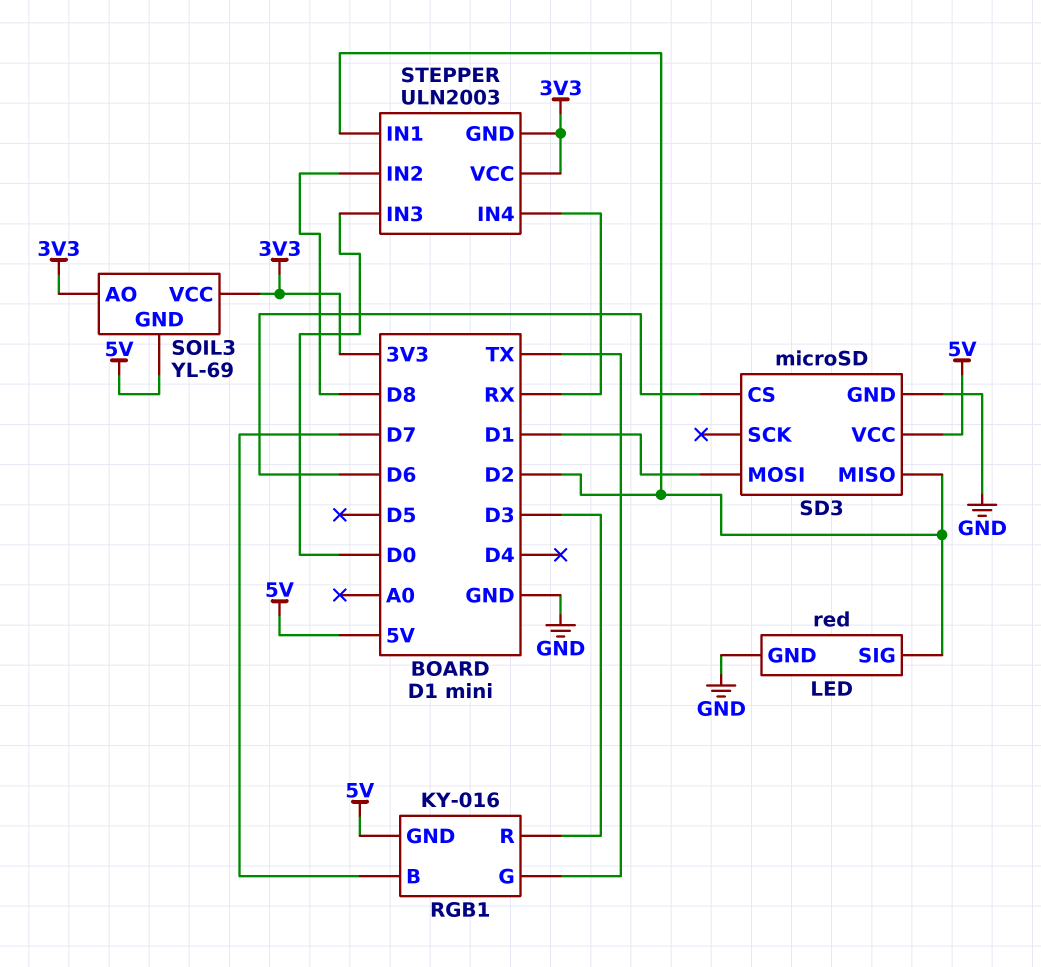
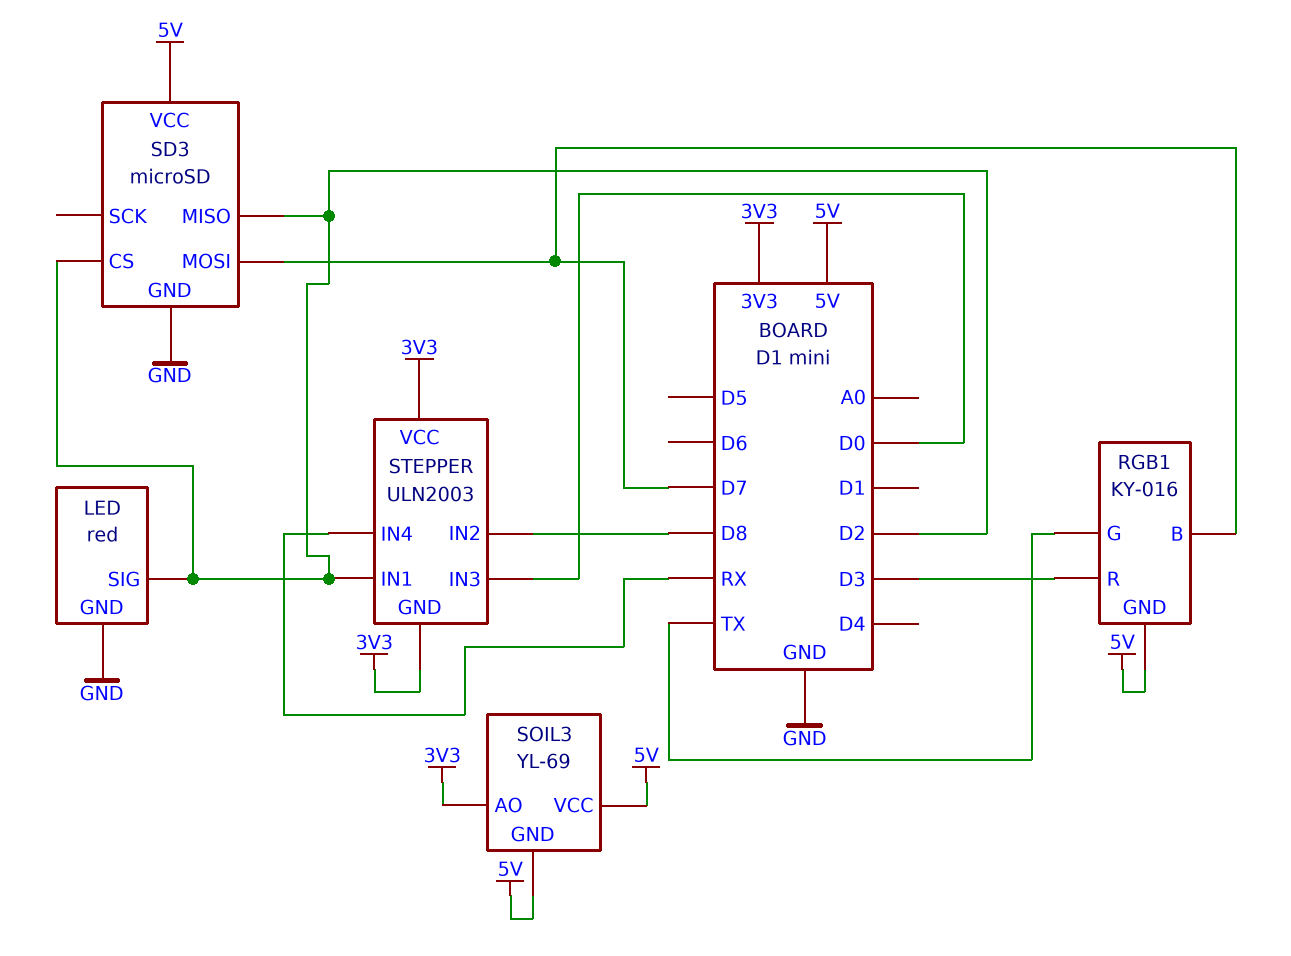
SD3 pin CS: D6 -> D2
SD3 pin MOSI: D1 -> D7
SOIL3 pin VCC: 3V3 -> 5V

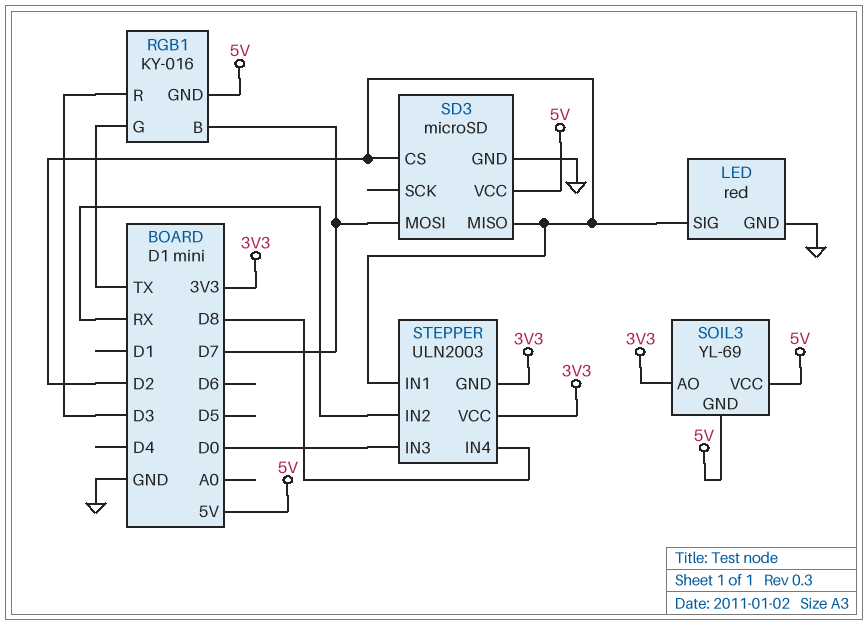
STEPPER pin IN2: D8 -> RX
STEPPER pin IN4: RX -> D8

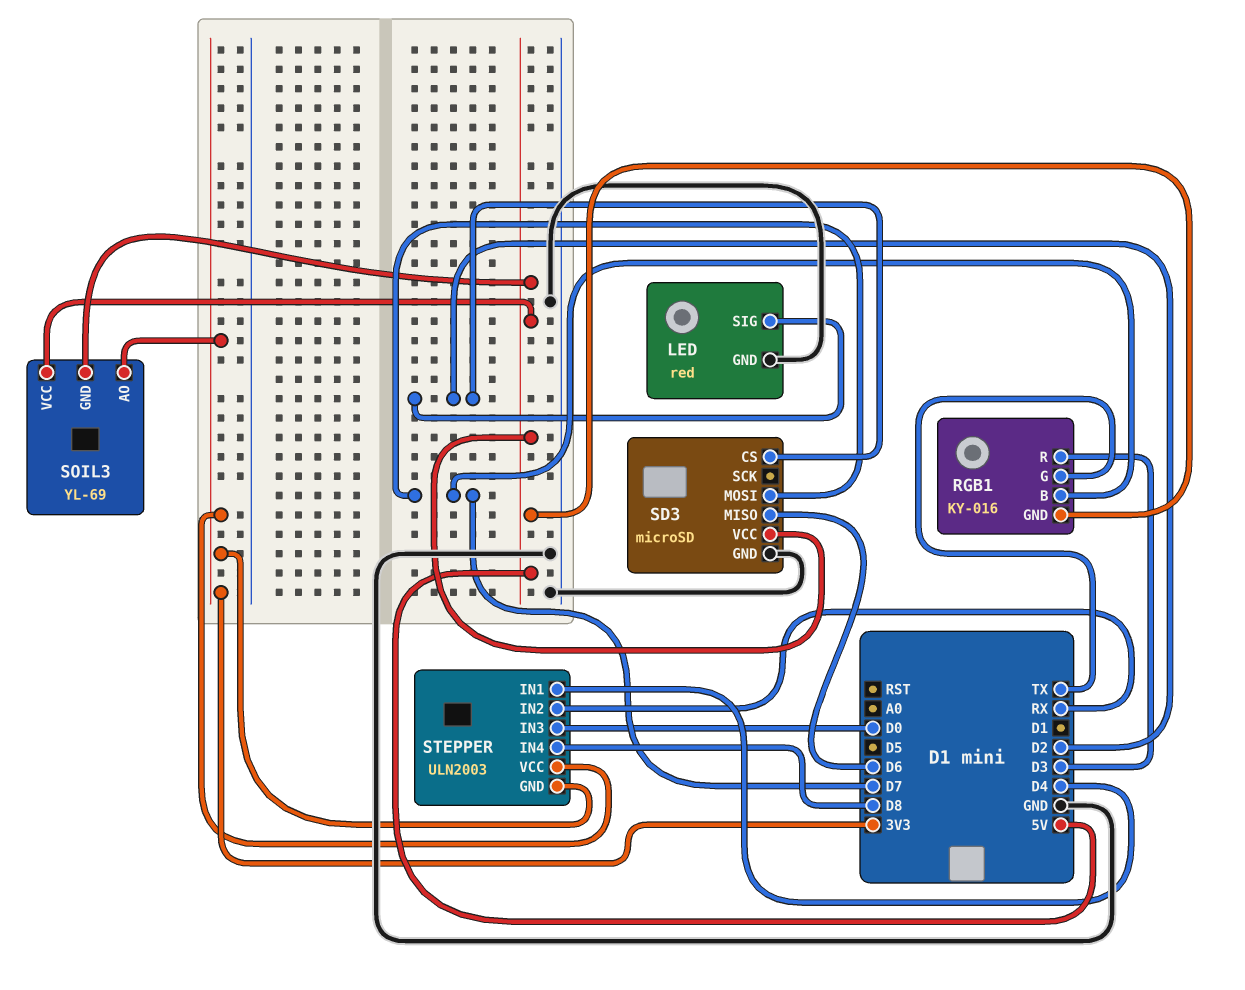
SD3 pin MISO: D2 -> D6
STEPPER pin IN1: D2 -> D4

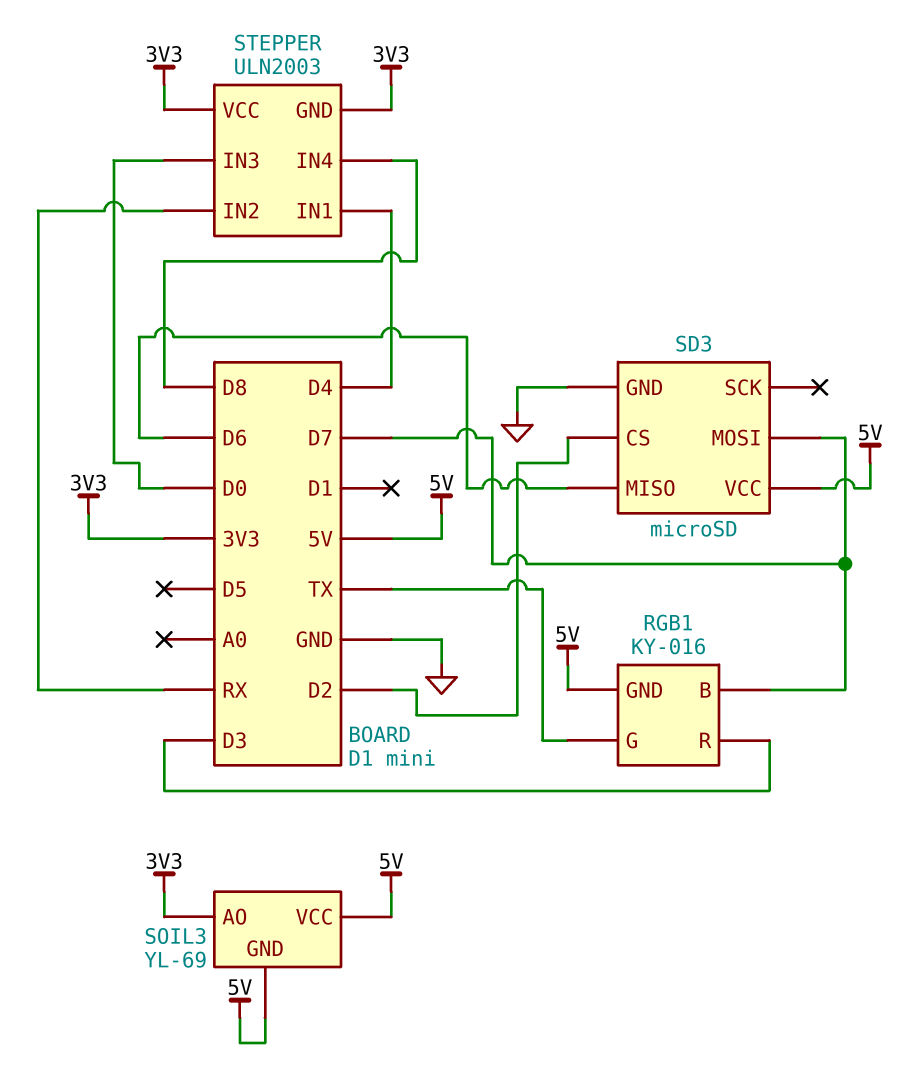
LED: red -> none
LED pin GND: GND -> none
LED pin SIG: D2 -> none

